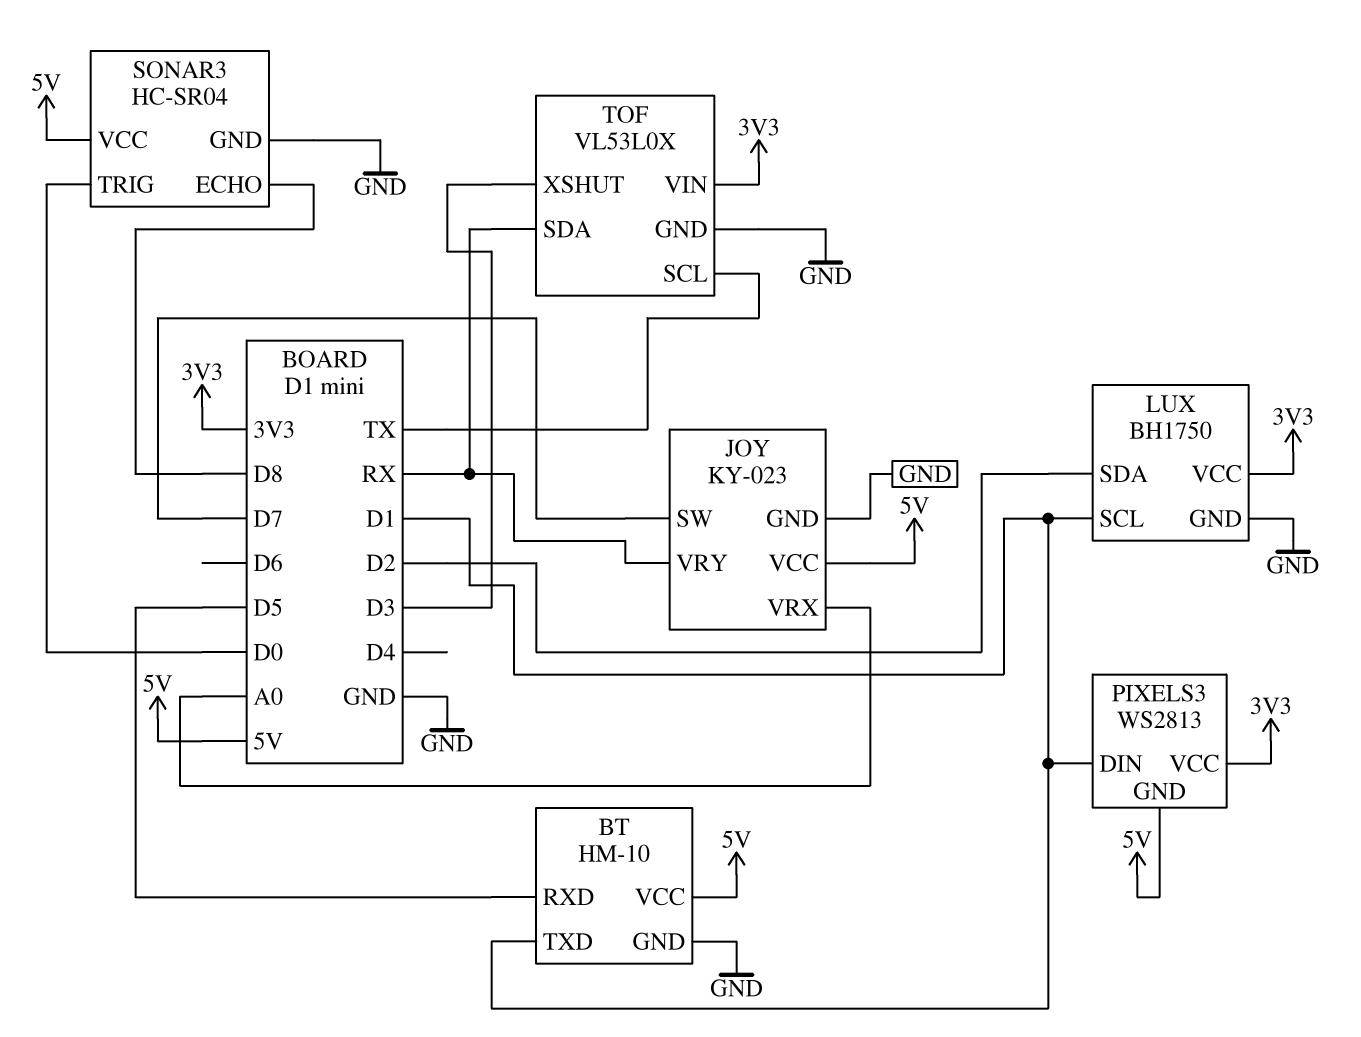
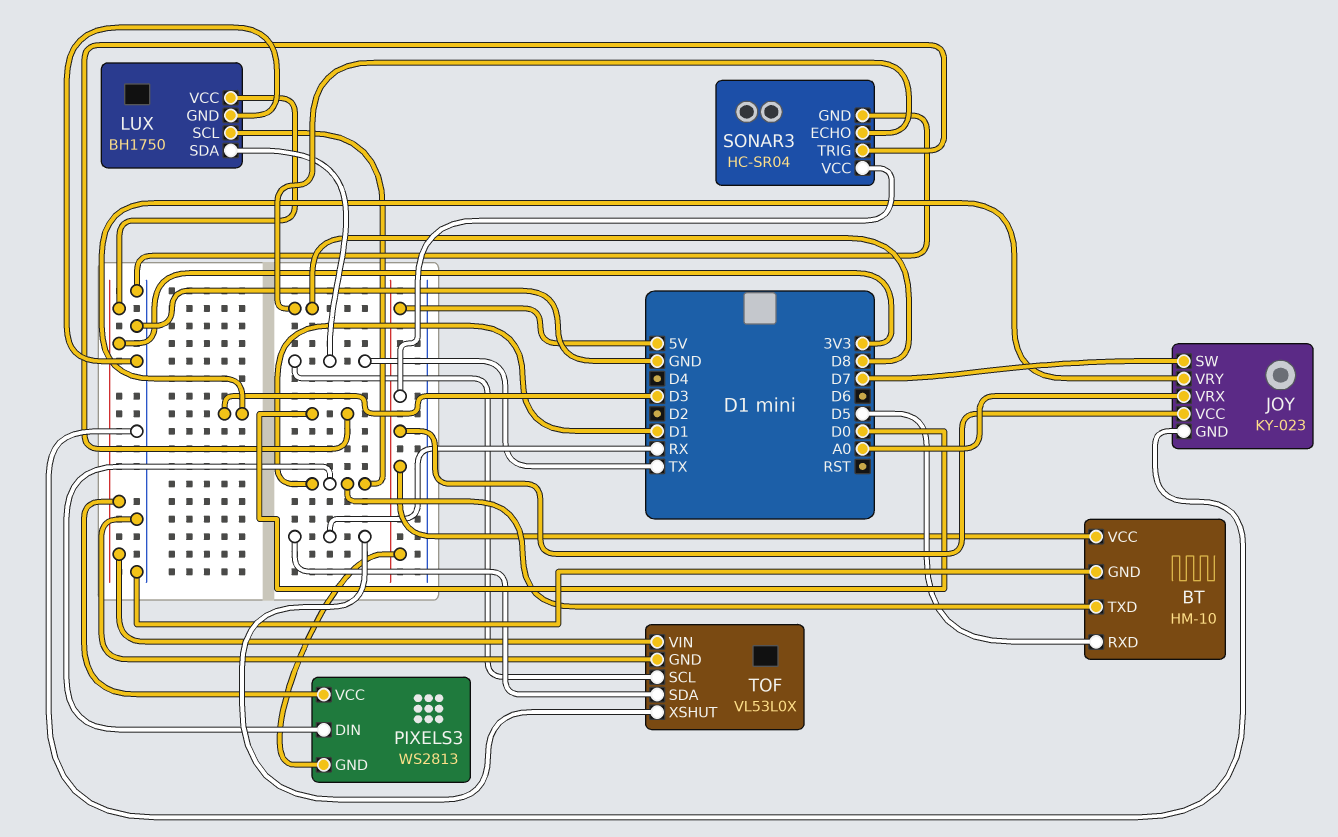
JOY pin VRY: RX -> D3
LUX pin SDA: D2 -> TX
TOF pin XSHUT: D3 -> RX

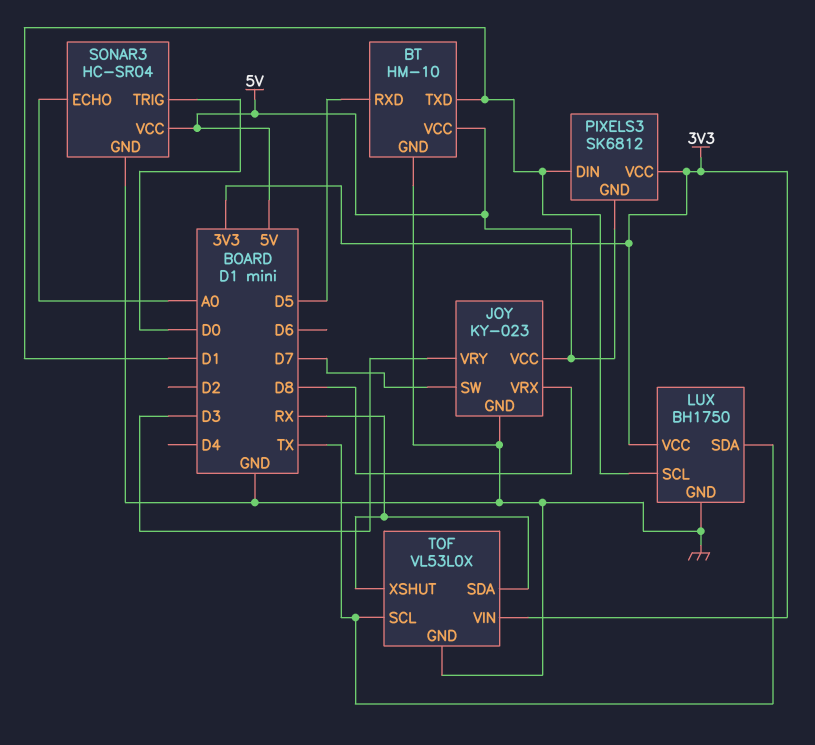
JOY pin VRX: A0 -> D8
PIXELS3: WS2813 -> SK6812
SONAR3 pin ECHO: D8 -> A0

